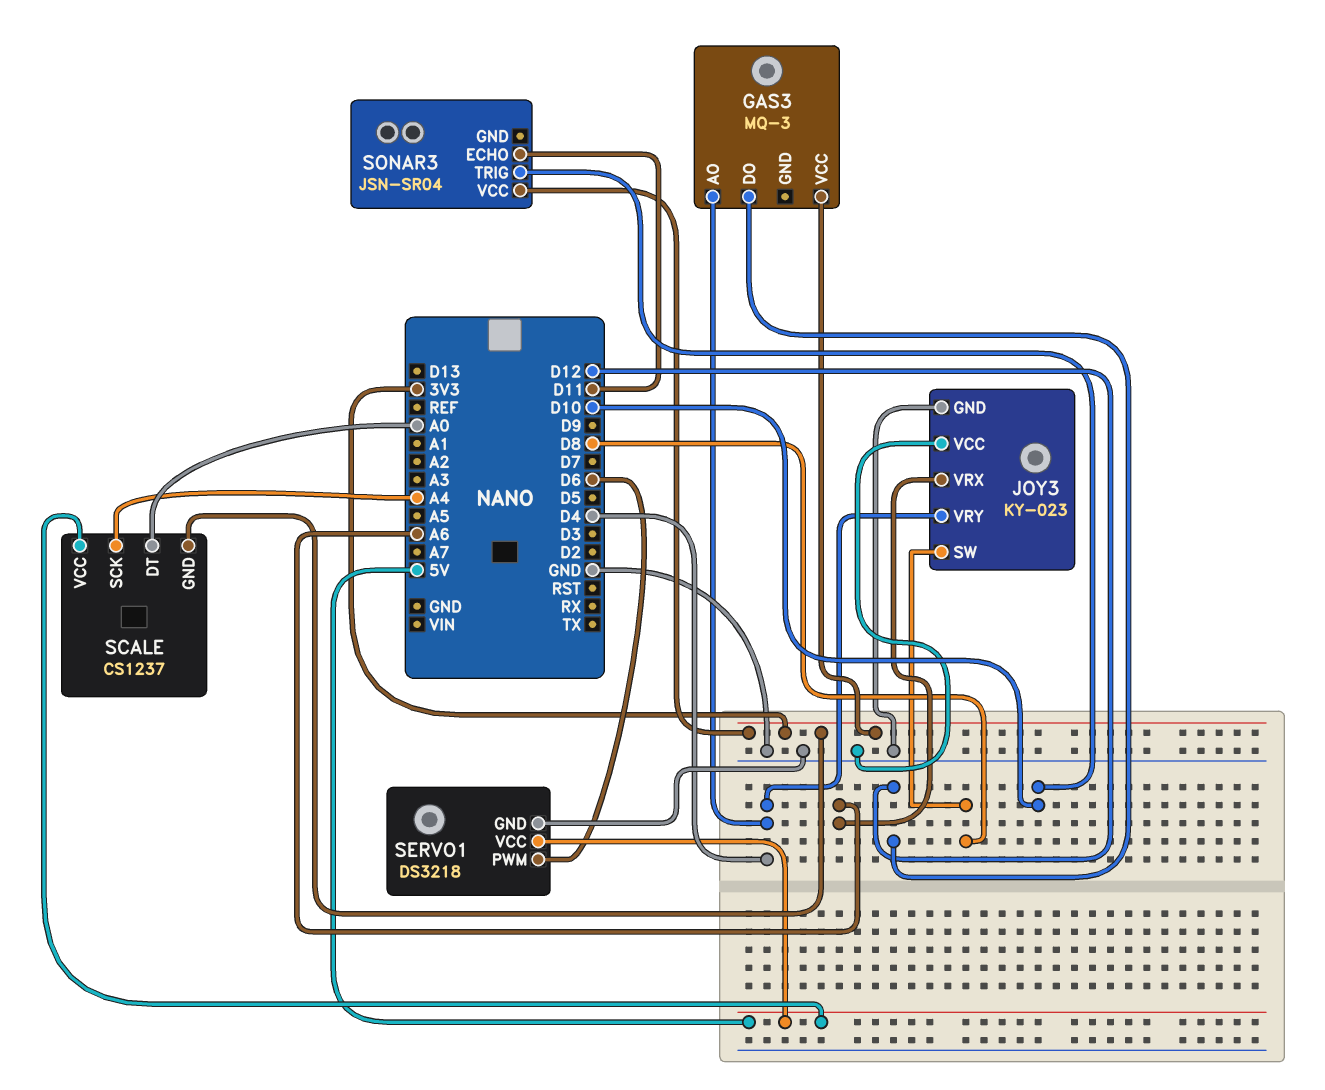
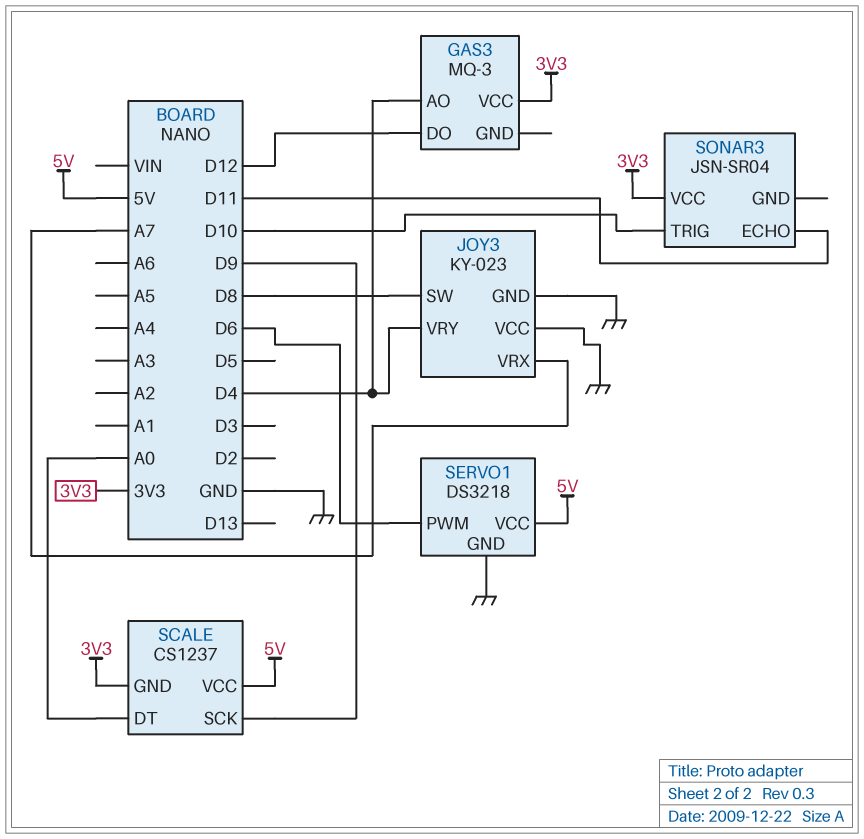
JOY3 pin VRX: A6 -> A7
SCALE pin SCK: A4 -> D9

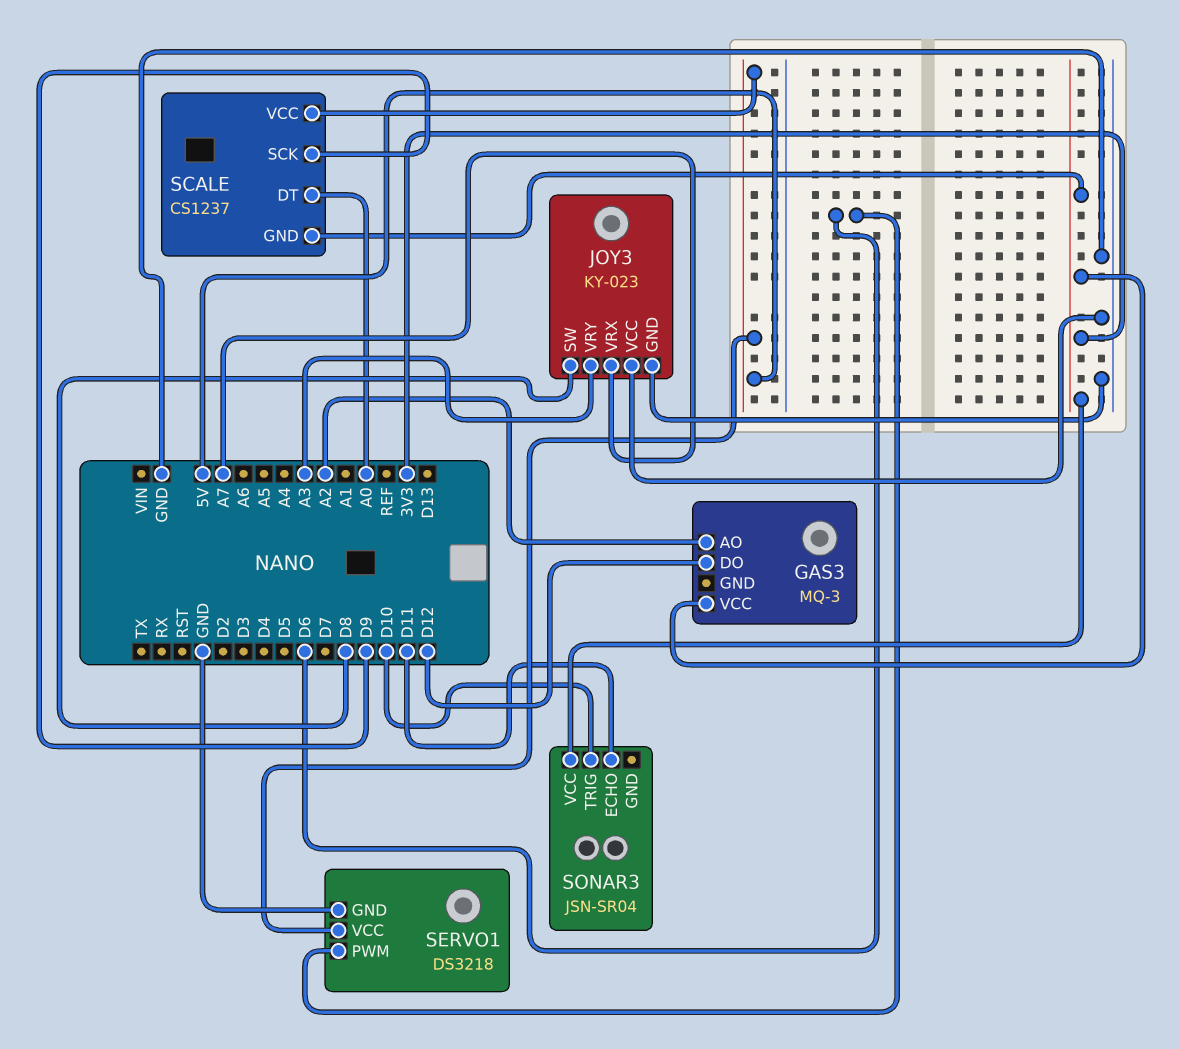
GAS3 pin AO: D4 -> A2
JOY3 pin VRY: D4 -> A3

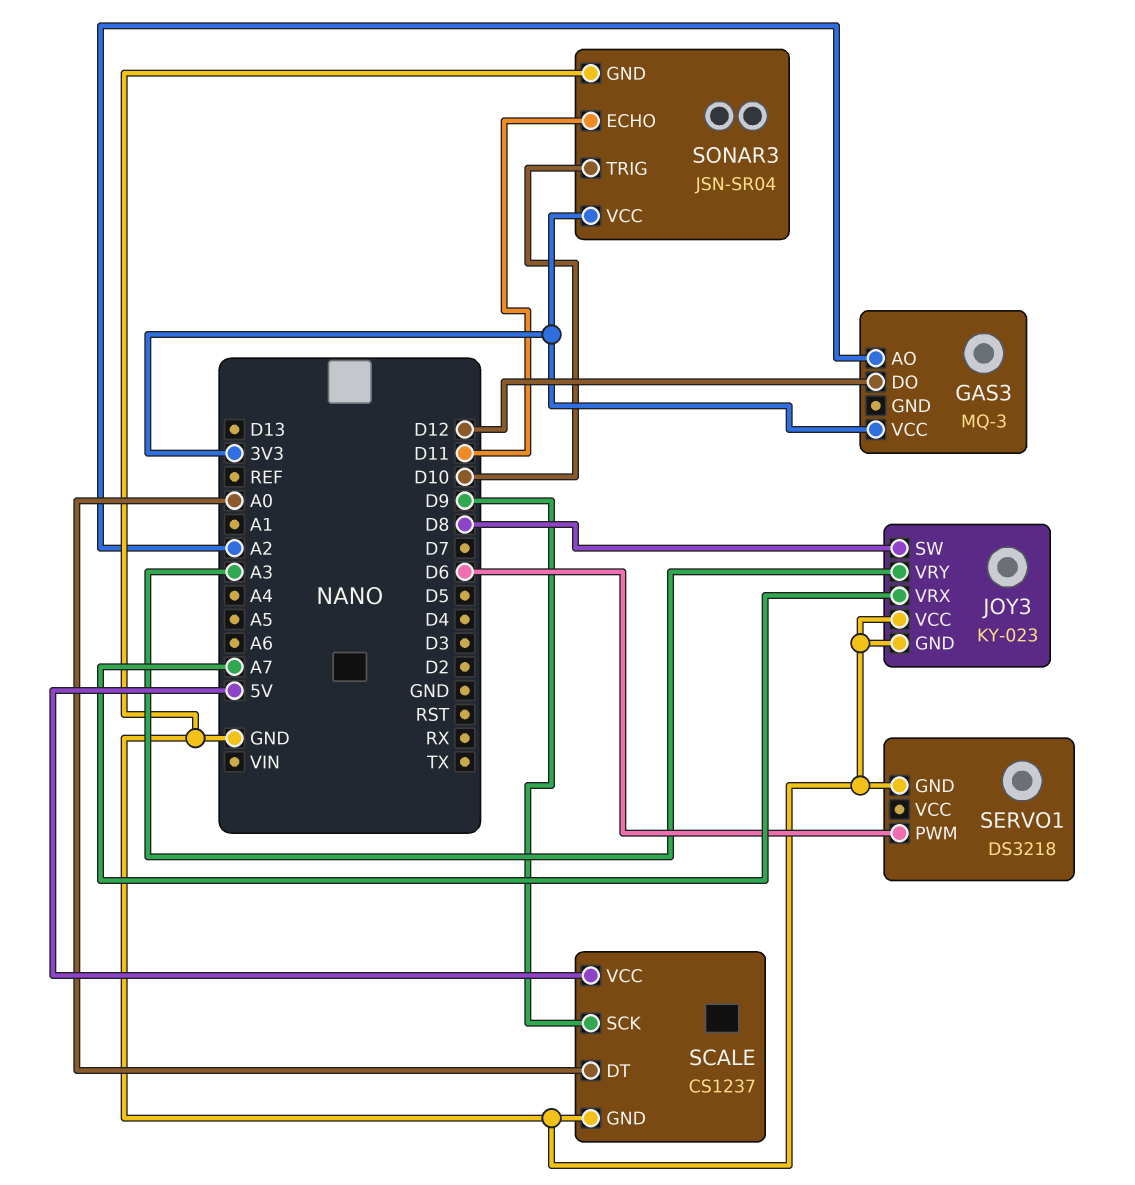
SCALE pin GND: 3V3 -> GND
SERVO1 pin VCC: 5V -> none
SONAR3 pin GND: none -> GND

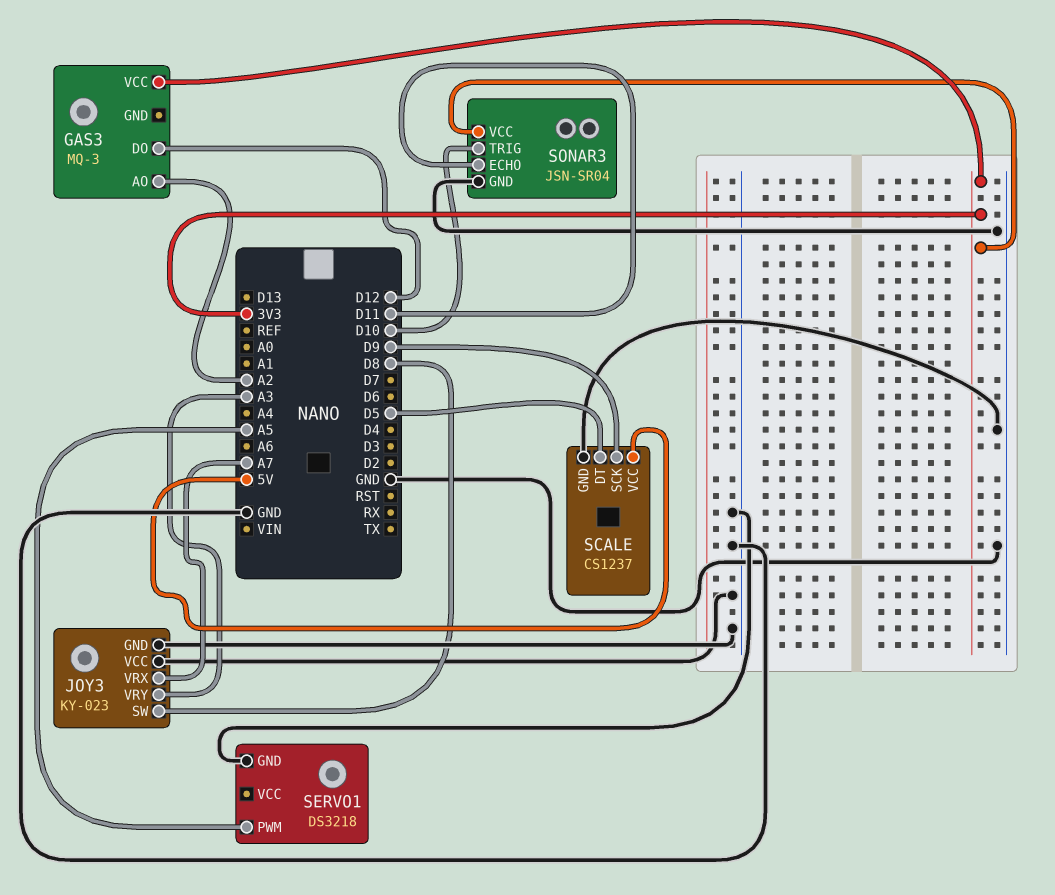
SCALE pin DT: A0 -> D5
SERVO1 pin PWM: D6 -> A5

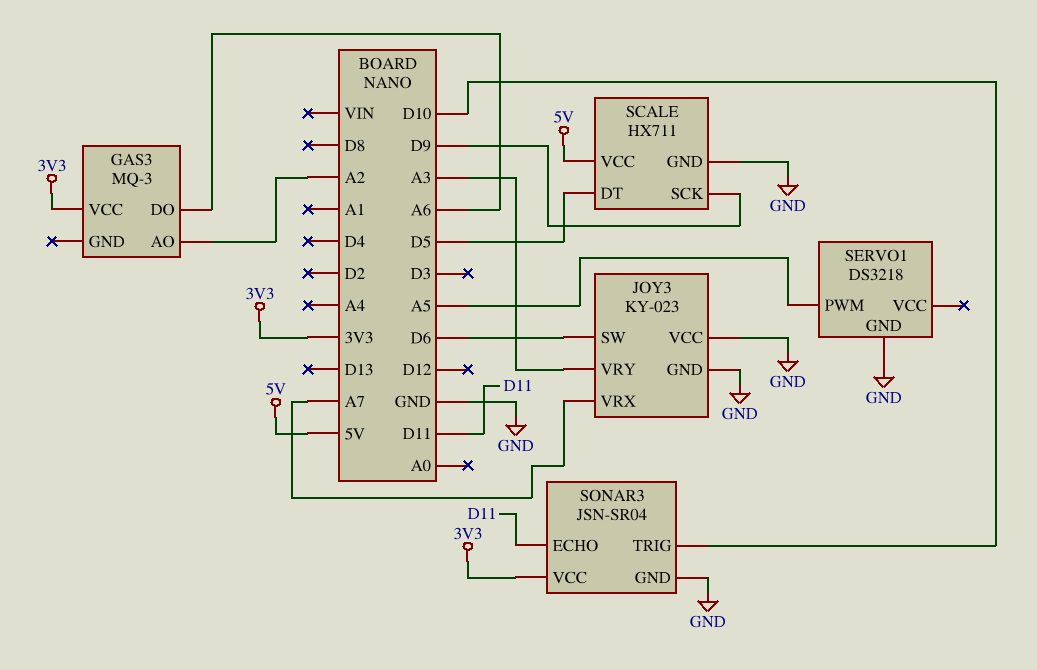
GAS3 pin DO: D12 -> A6
JOY3 pin SW: D8 -> D6
SCALE: CS1237 -> HX711

